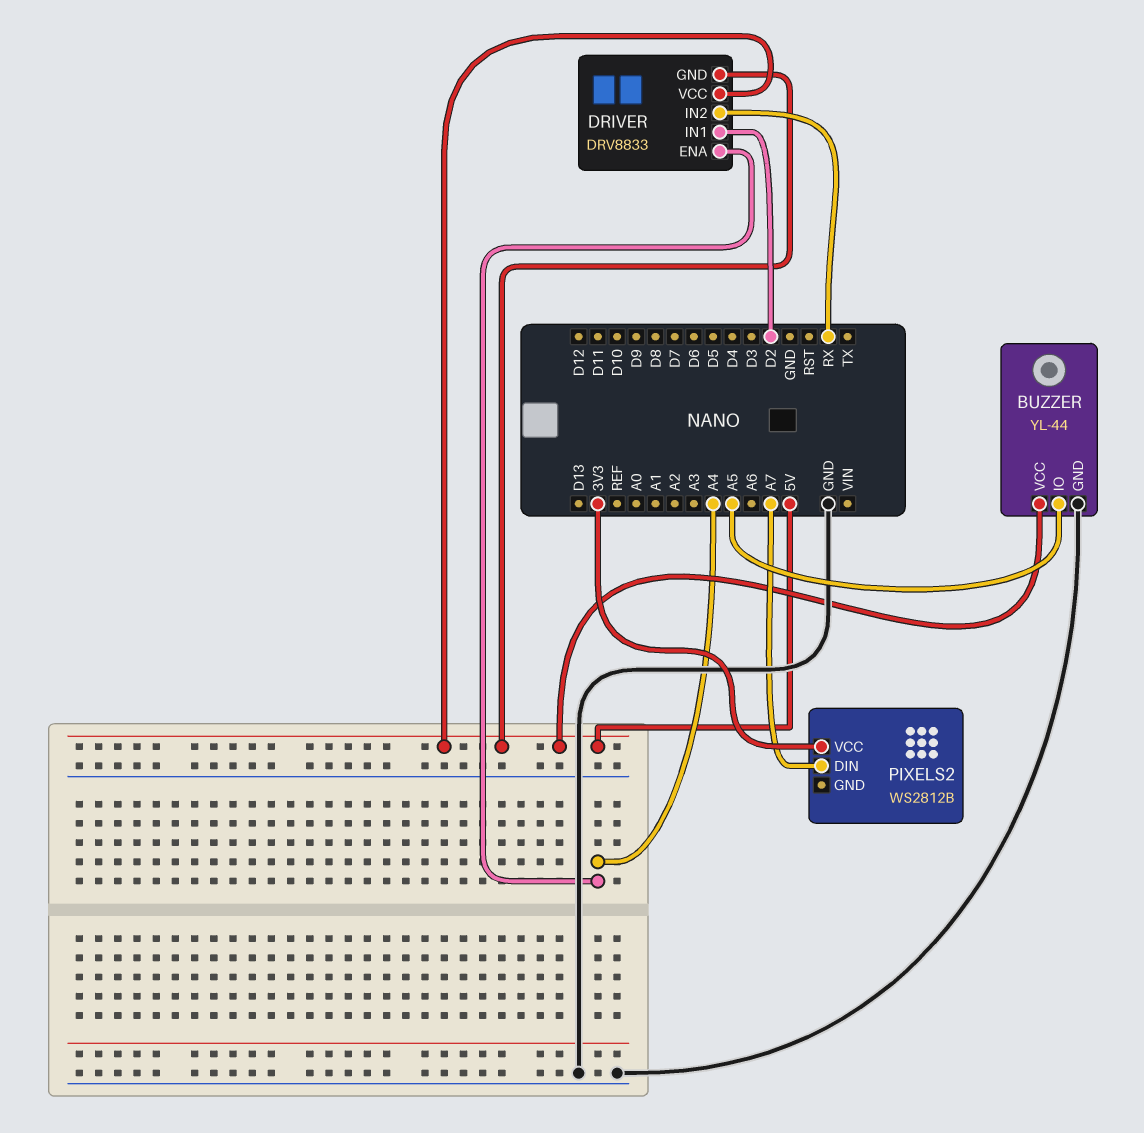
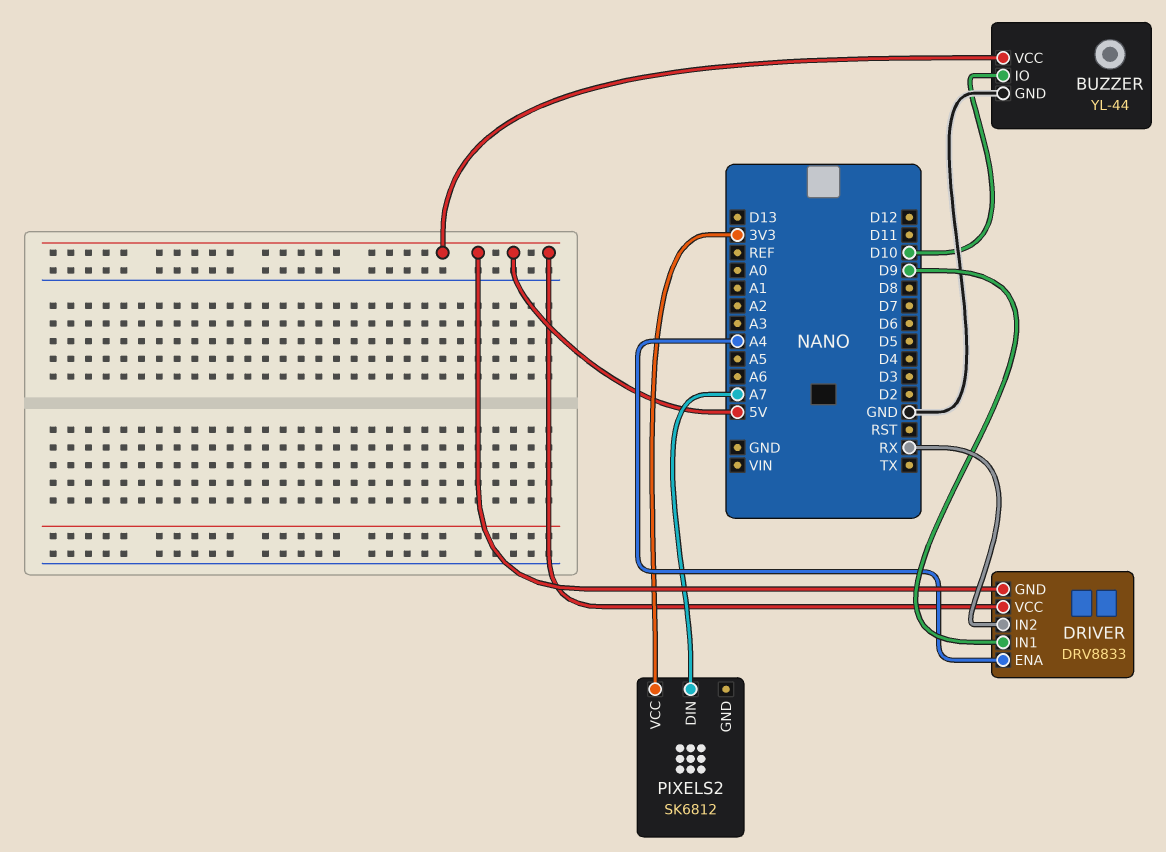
BUZZER pin IO: A5 -> D10
DRIVER pin IN1: D2 -> D9
PIXELS2: WS2812B -> SK6812

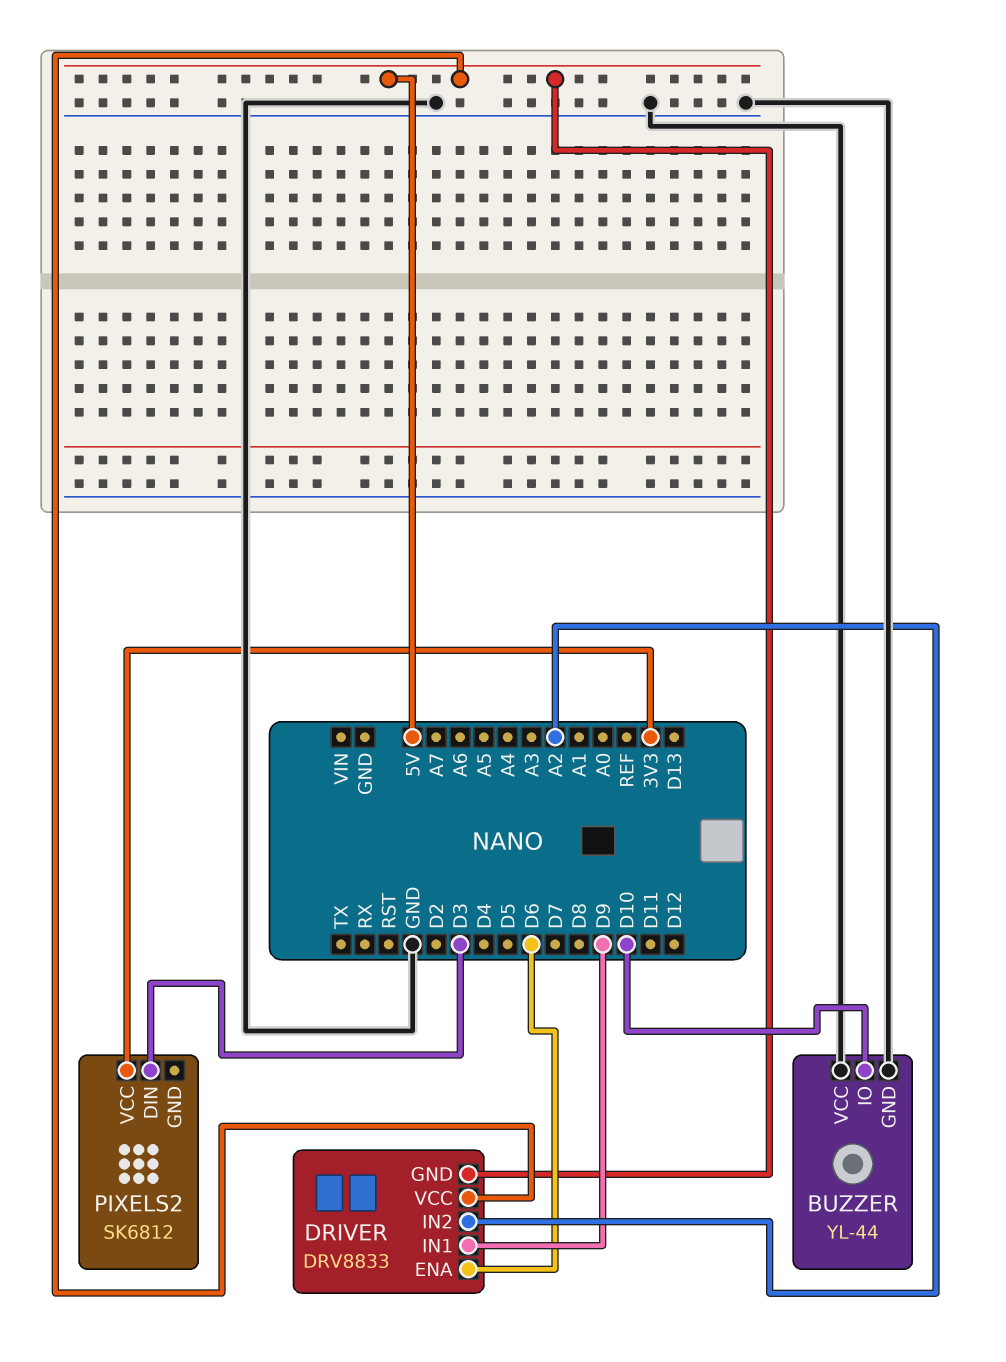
BUZZER pin VCC: 5V -> GND
DRIVER pin ENA: A4 -> D6
DRIVER pin IN2: RX -> A2
PIXELS2 pin DIN: A7 -> D3

